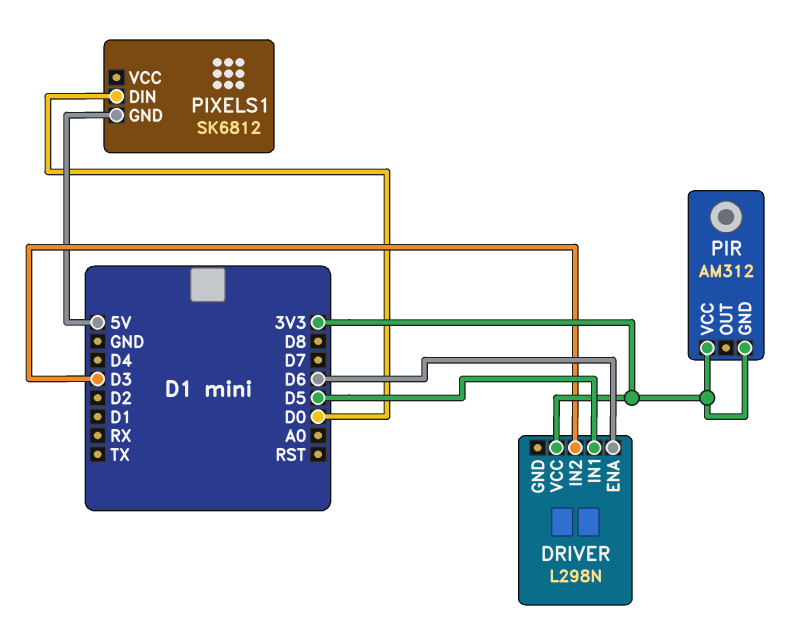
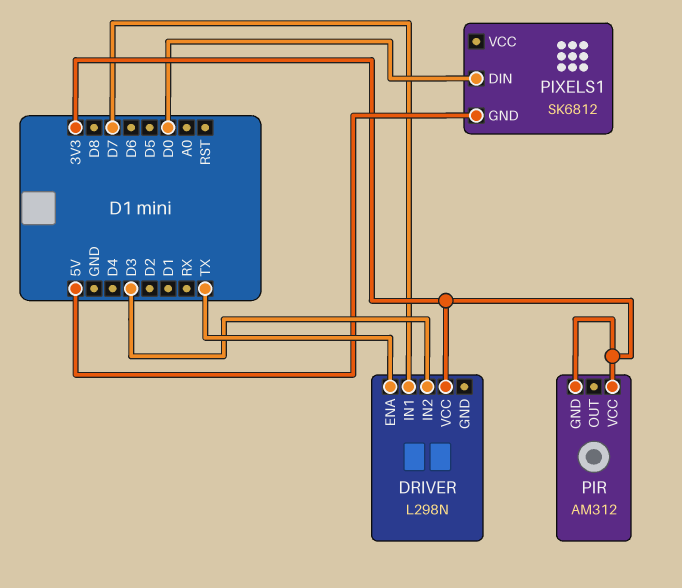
DRIVER pin ENA: D6 -> TX
DRIVER pin IN1: D5 -> D7

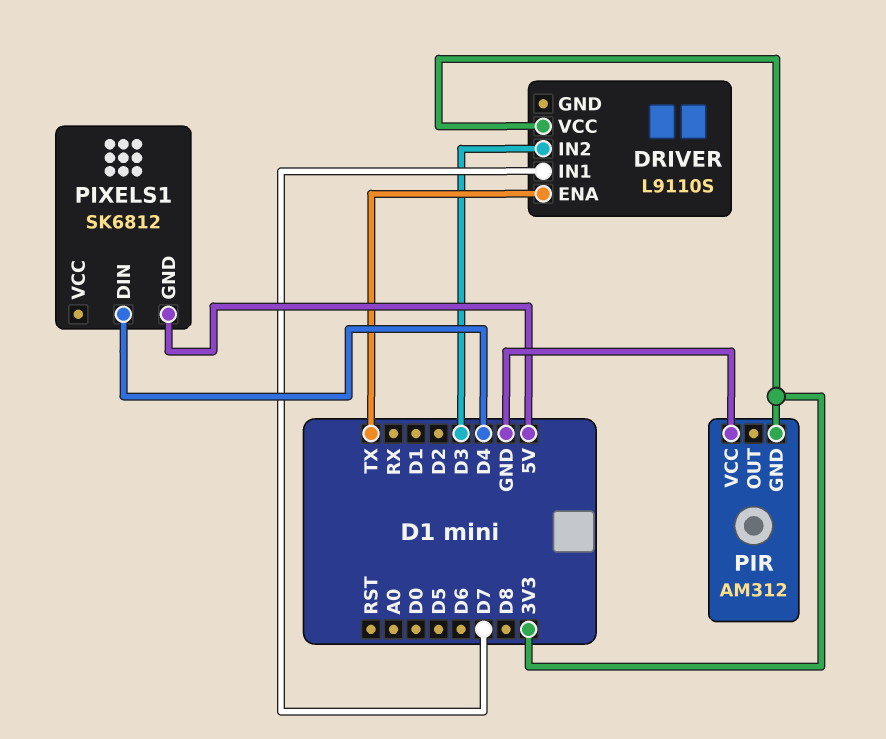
DRIVER: L298N -> L9110S
PIR pin VCC: 3V3 -> GND
PIXELS1 pin DIN: D0 -> D4

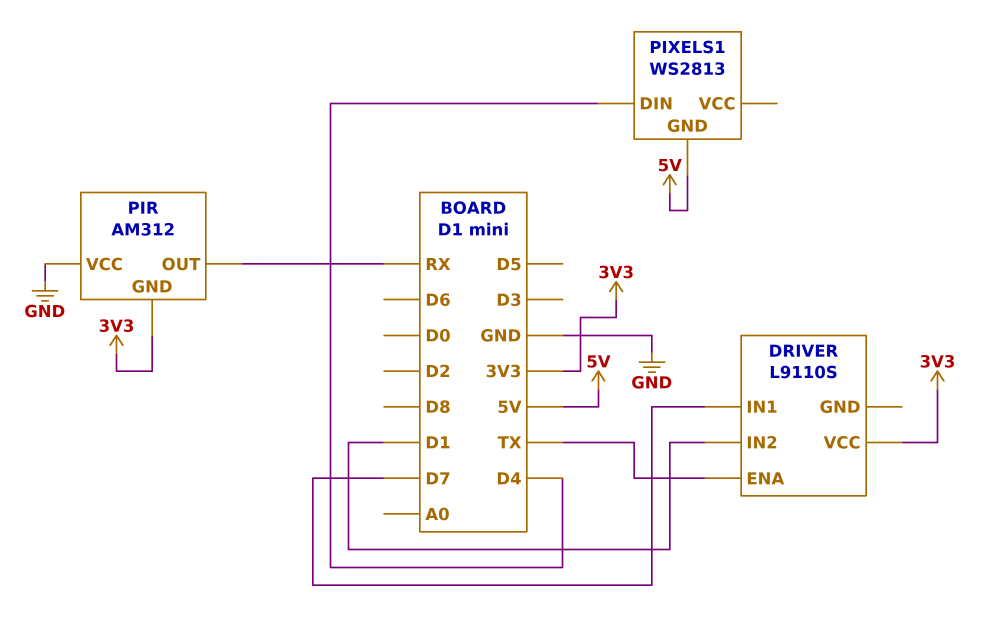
DRIVER pin IN2: D3 -> D1
PIR pin OUT: none -> RX
PIXELS1: SK6812 -> WS2813

